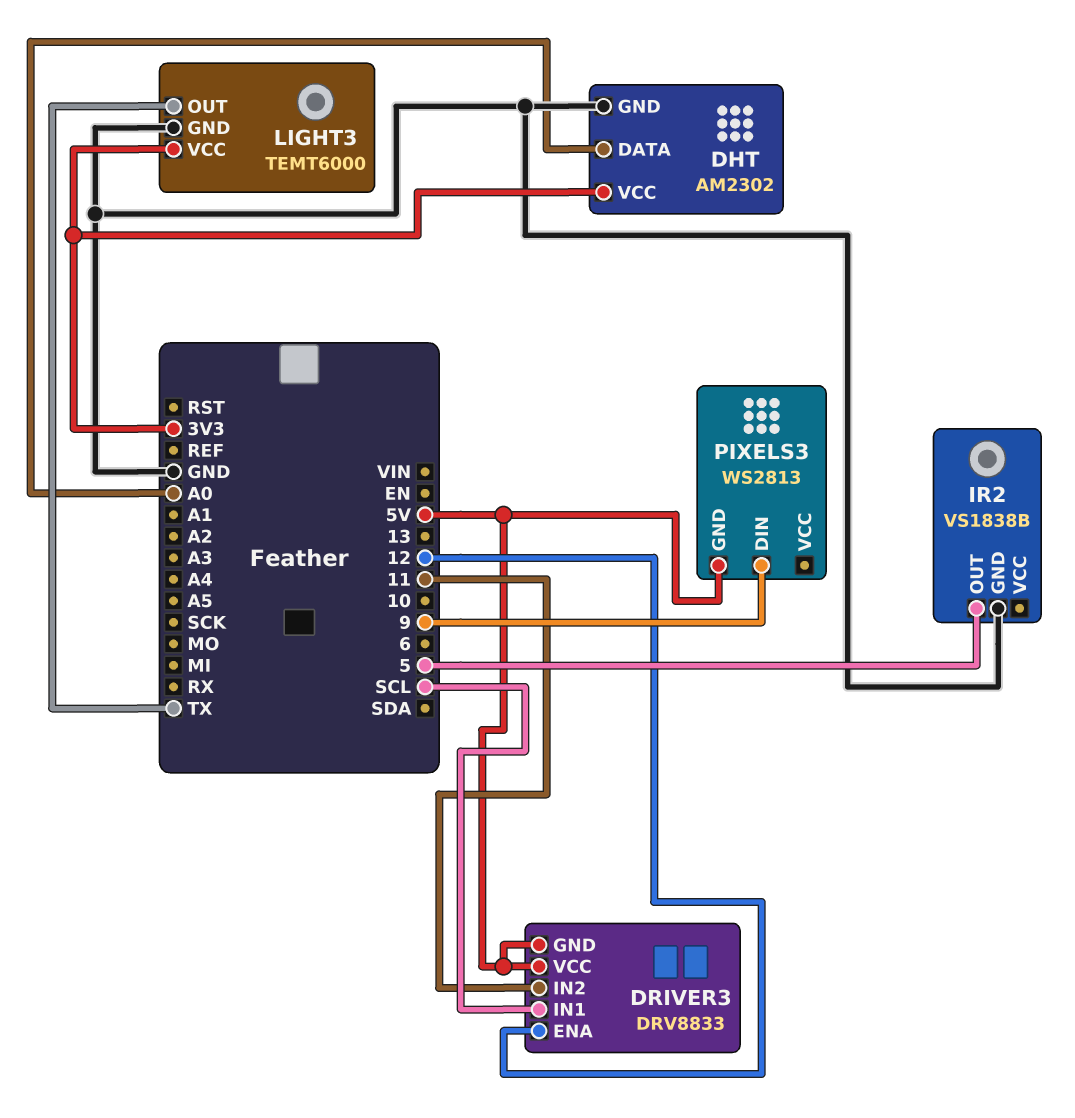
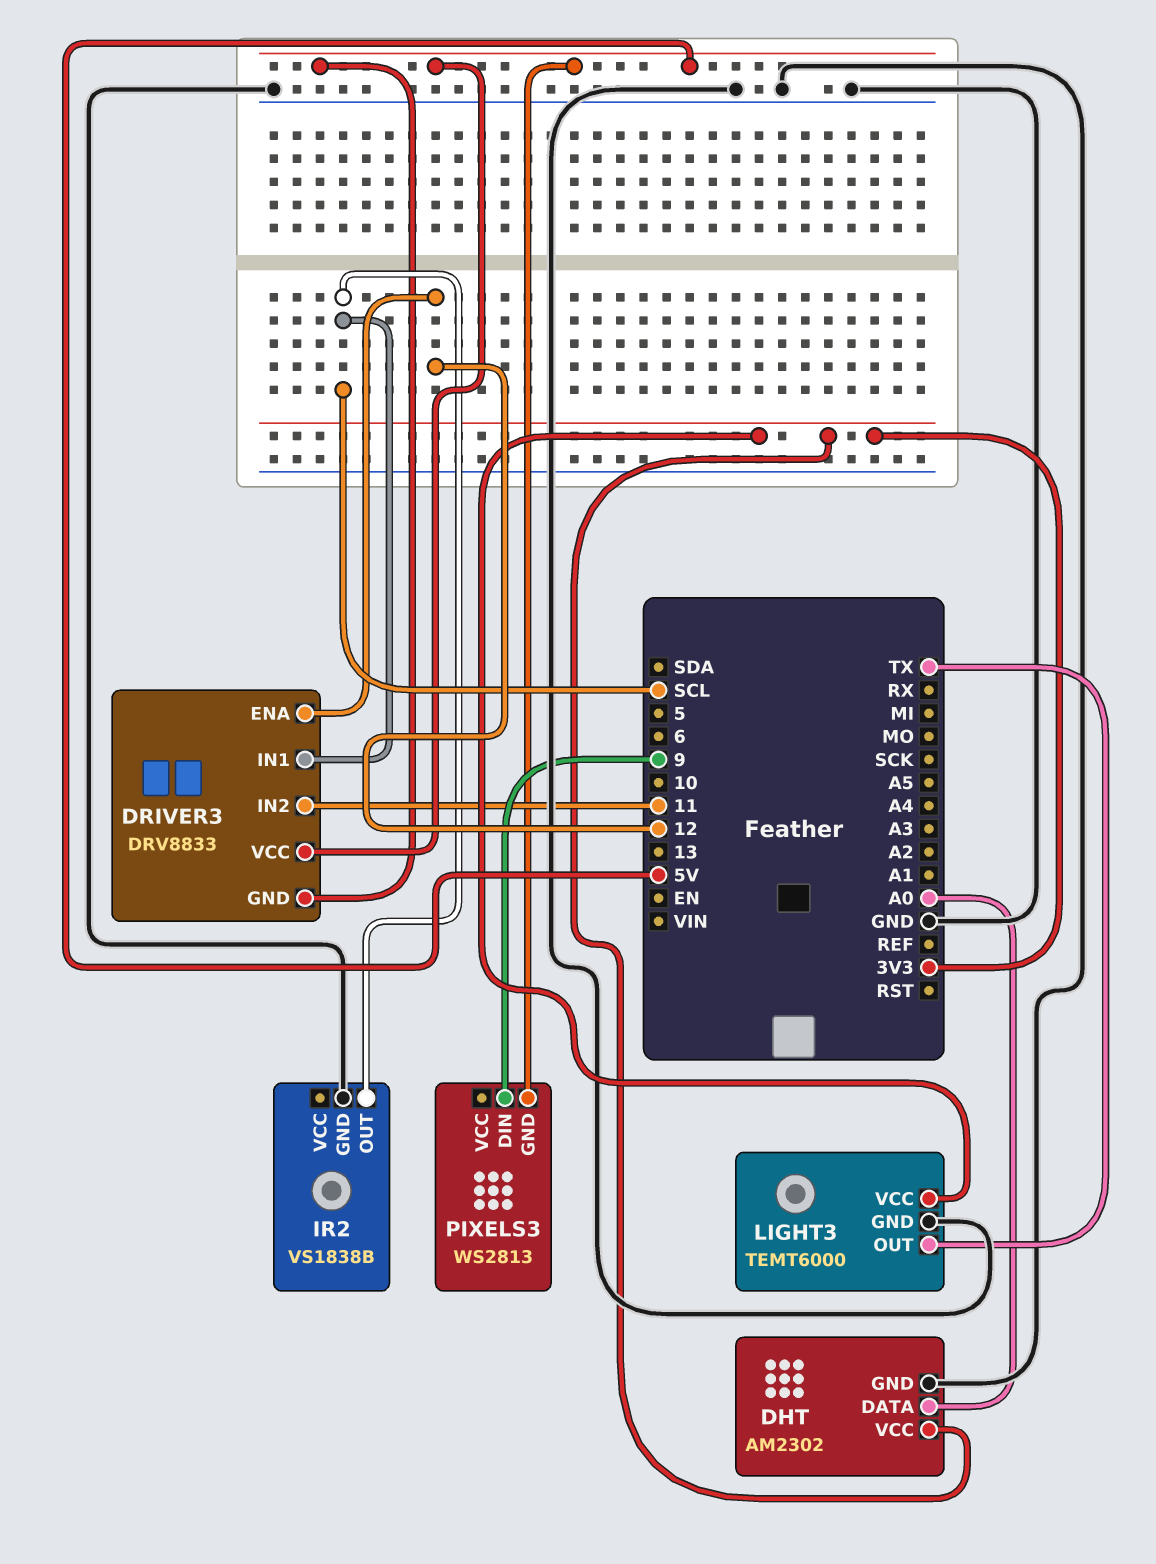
IR2 pin OUT: 5 -> SCL

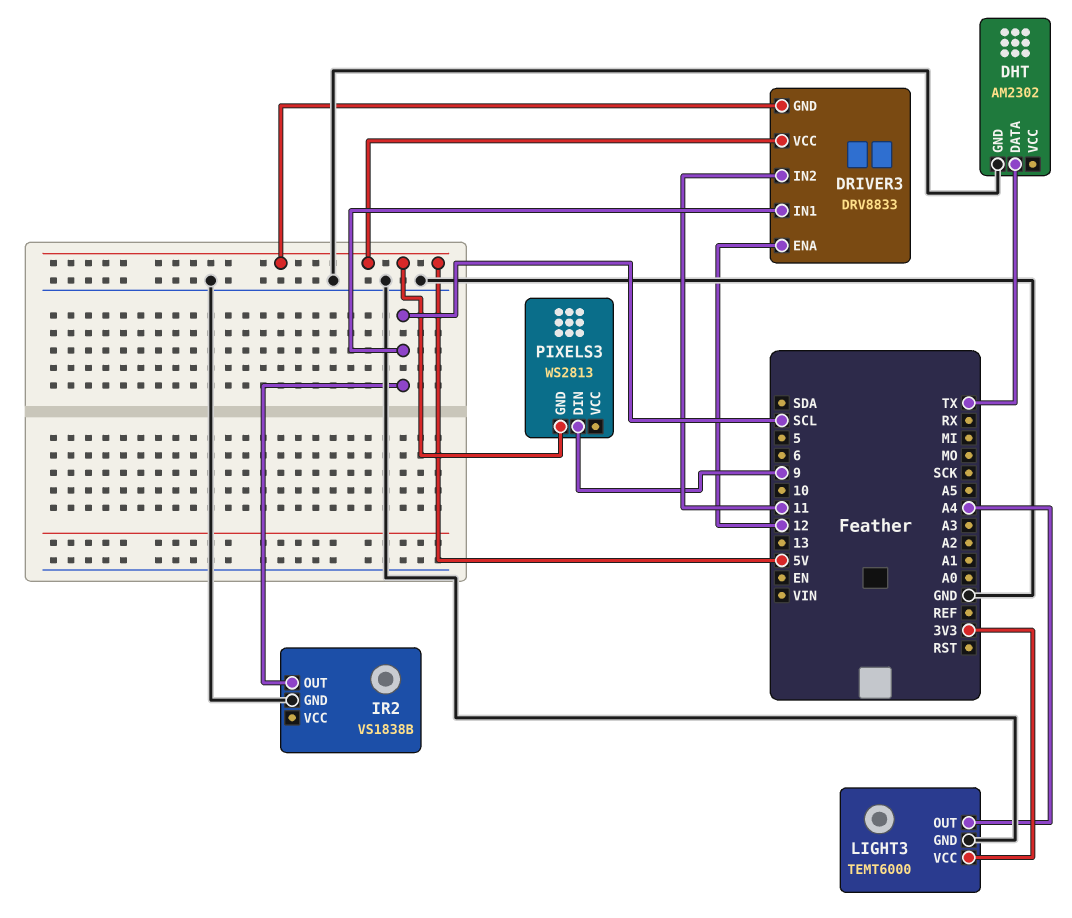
DHT pin DATA: A0 -> TX
DHT pin VCC: 3V3 -> none
LIGHT3 pin OUT: TX -> A4

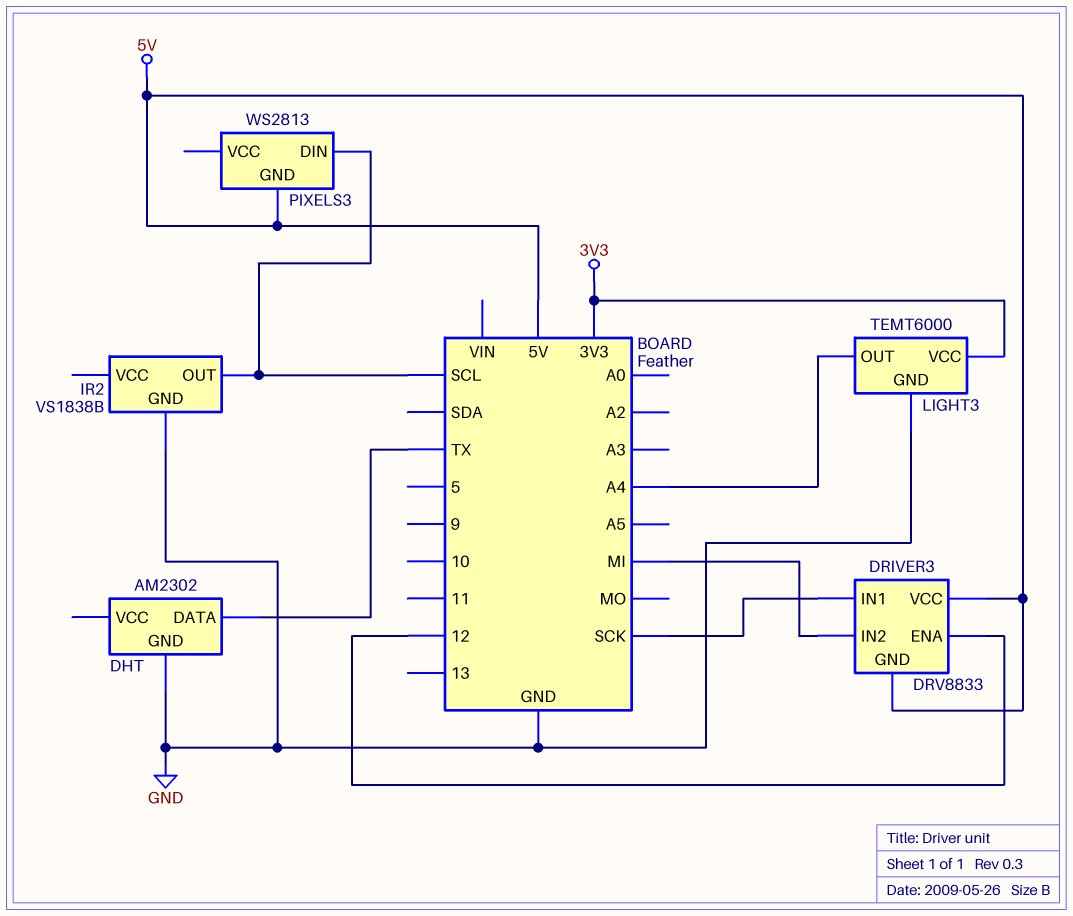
DRIVER3 pin IN1: SCL -> SCK
DRIVER3 pin IN2: 11 -> MI
PIXELS3 pin DIN: 9 -> SCL

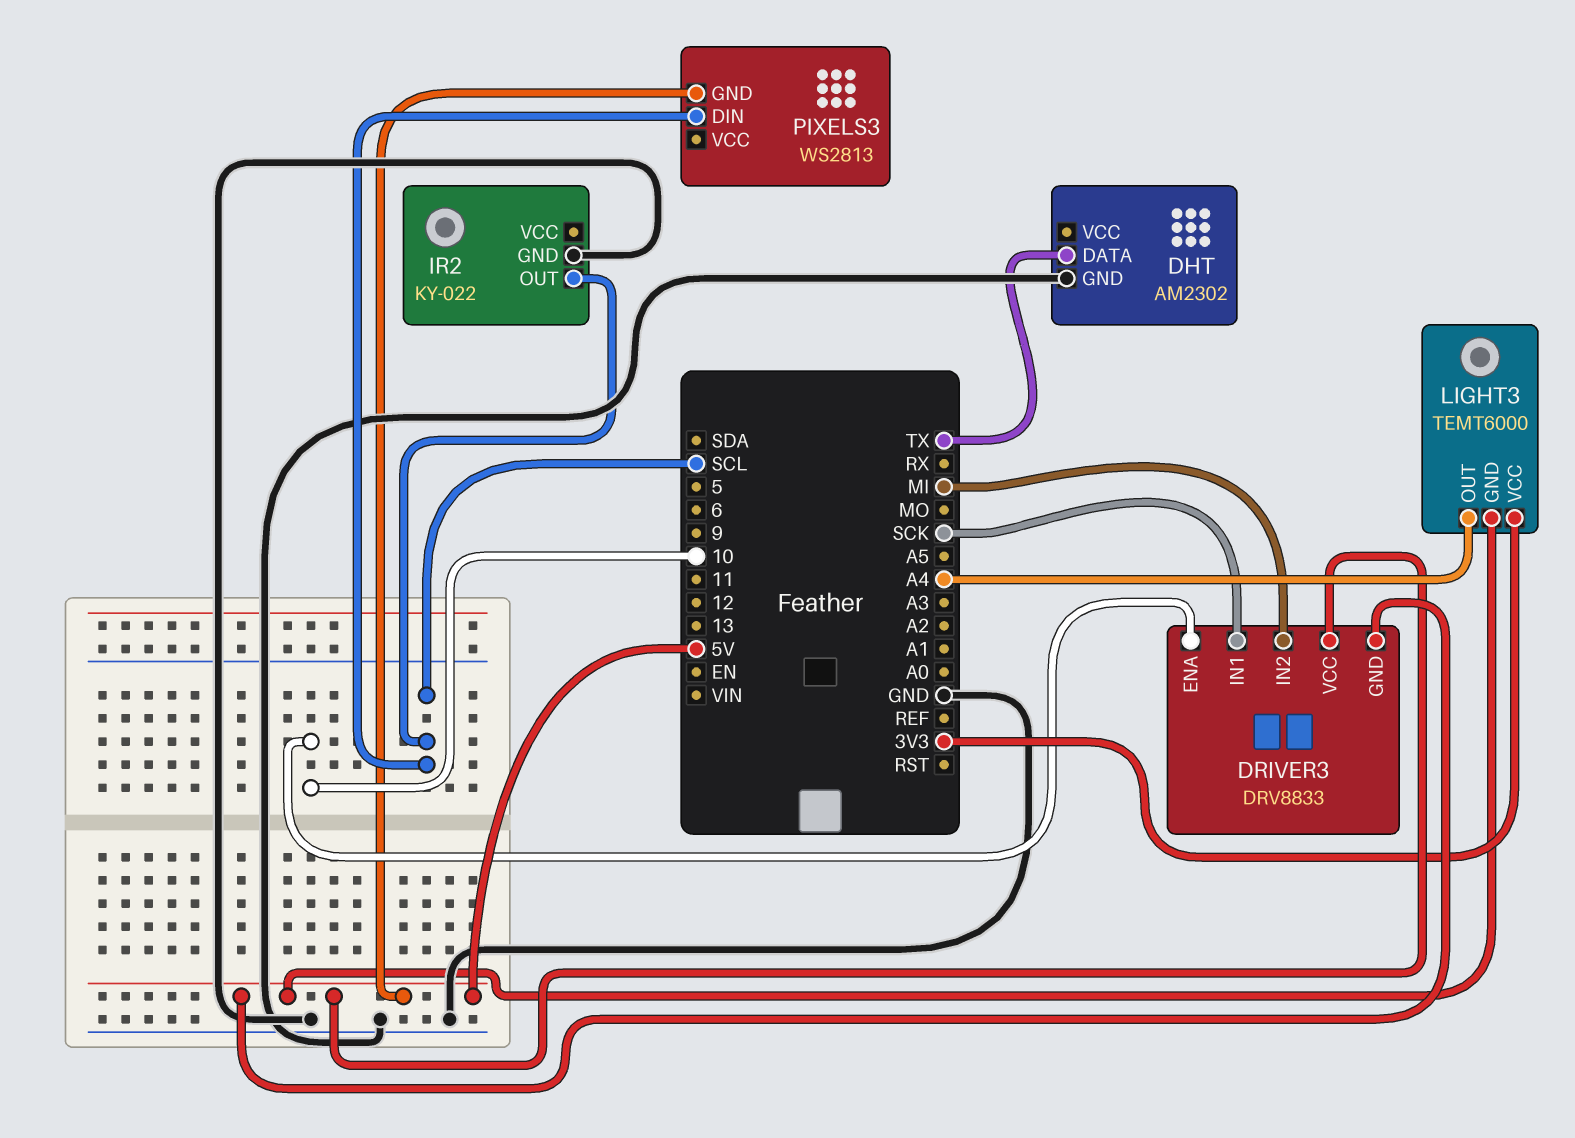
DRIVER3 pin ENA: 12 -> 10
IR2: VS1838B -> KY-022
LIGHT3 pin GND: GND -> 5V

